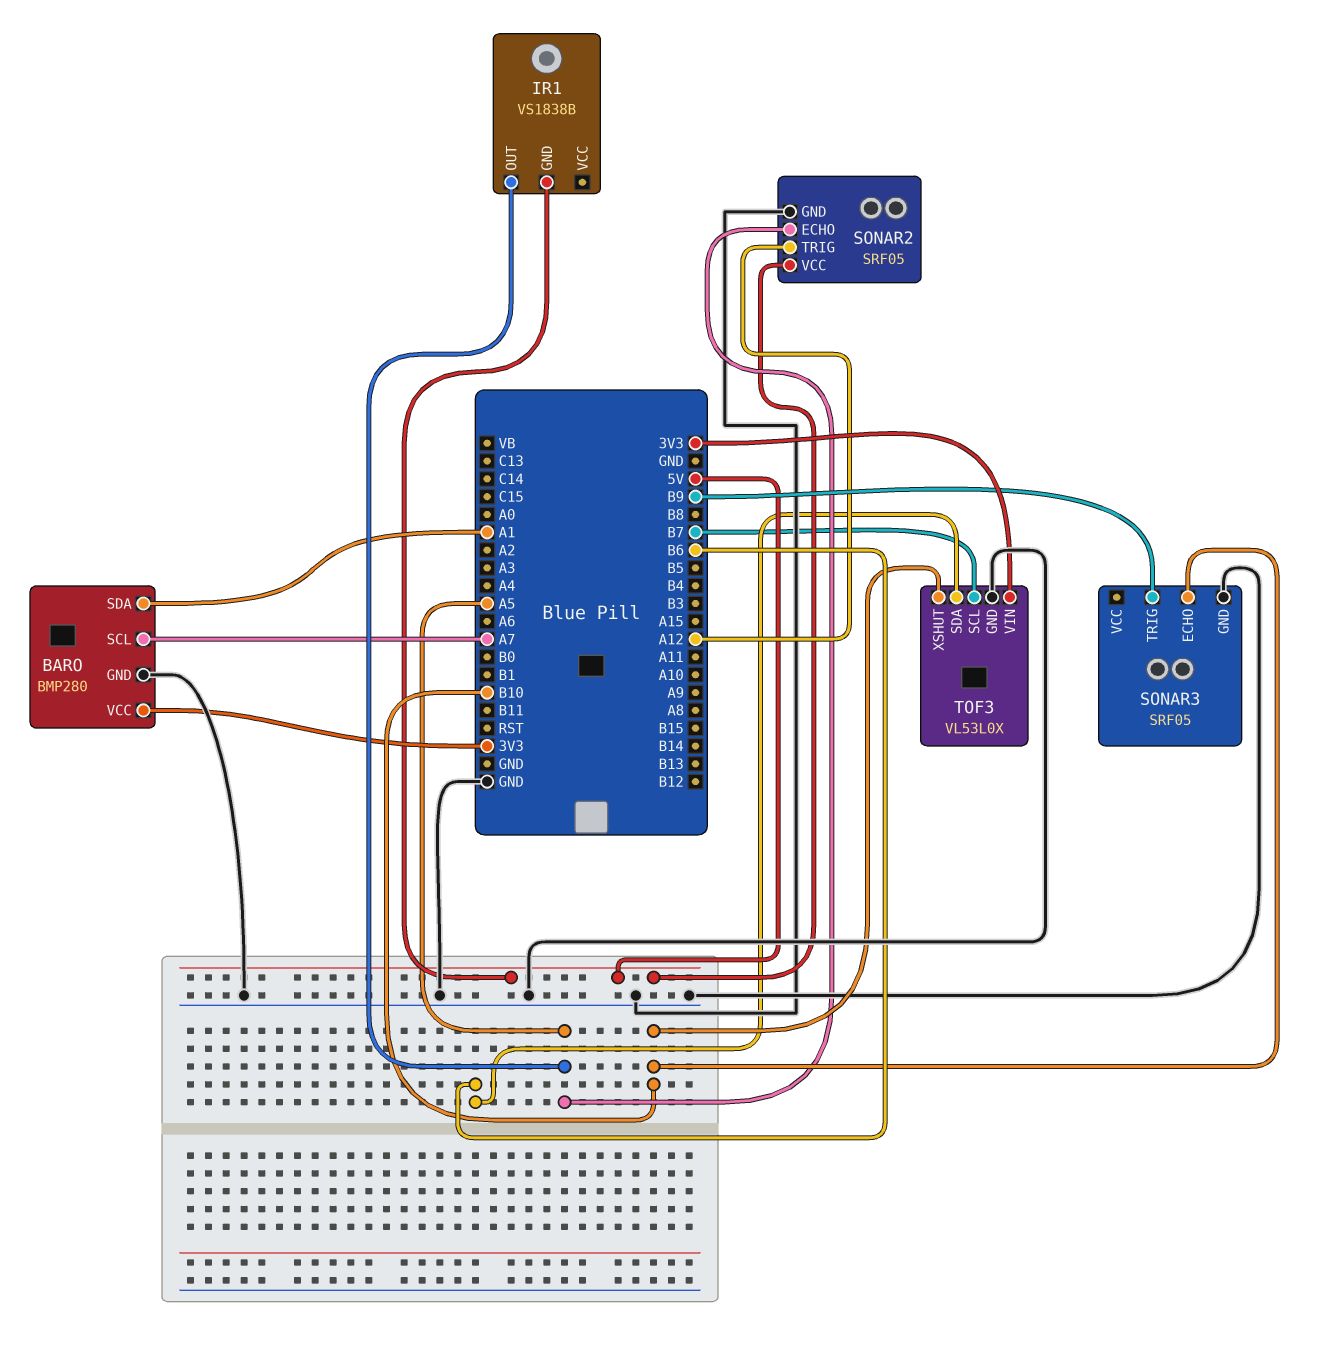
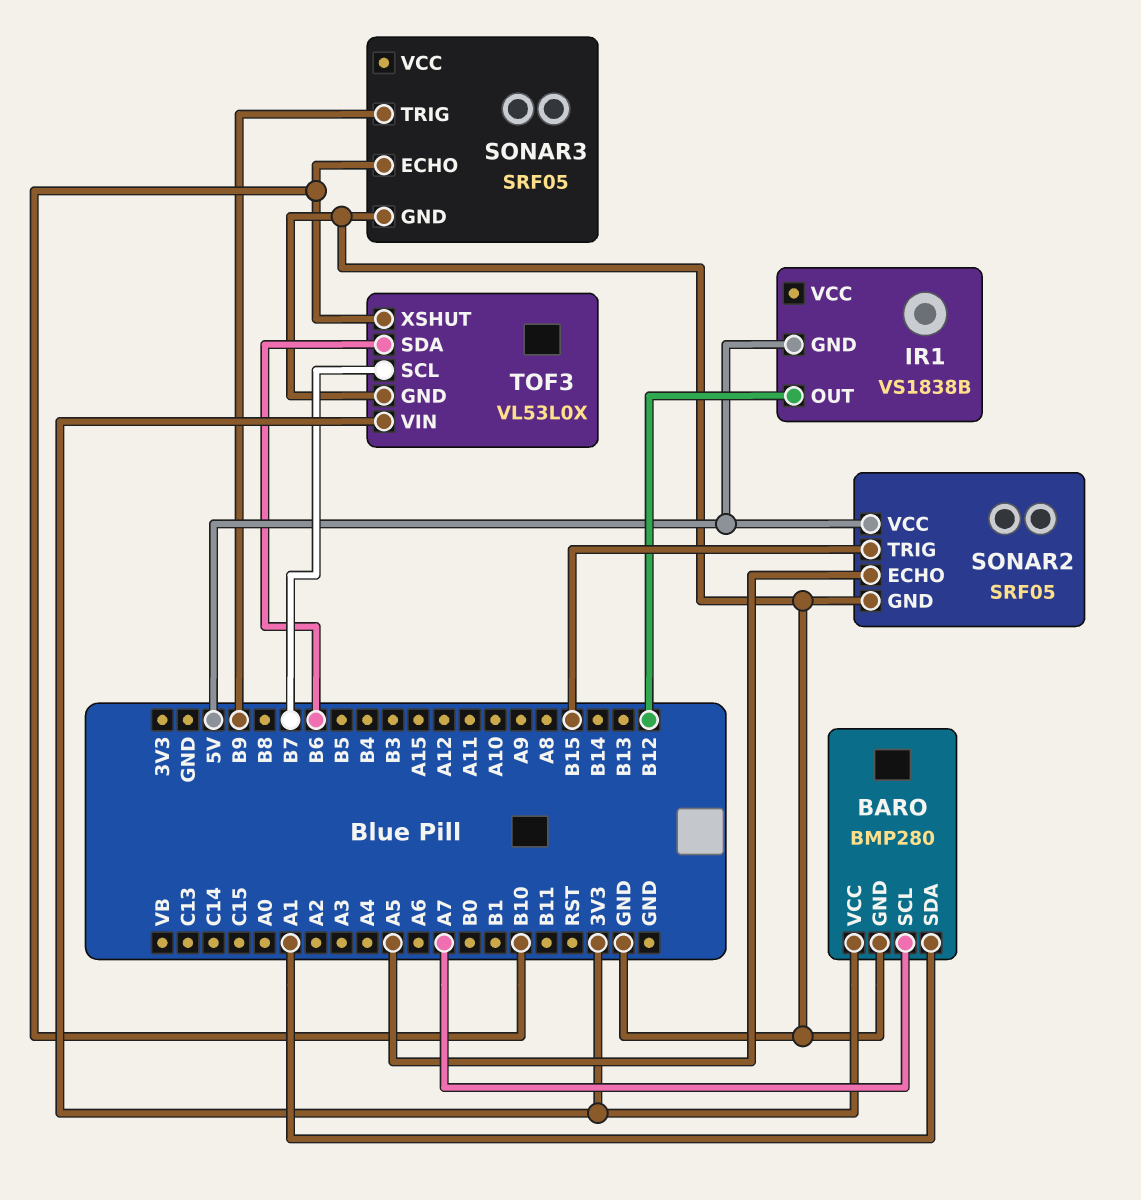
IR1 pin OUT: A5 -> B12
SONAR2 pin TRIG: A12 -> B15

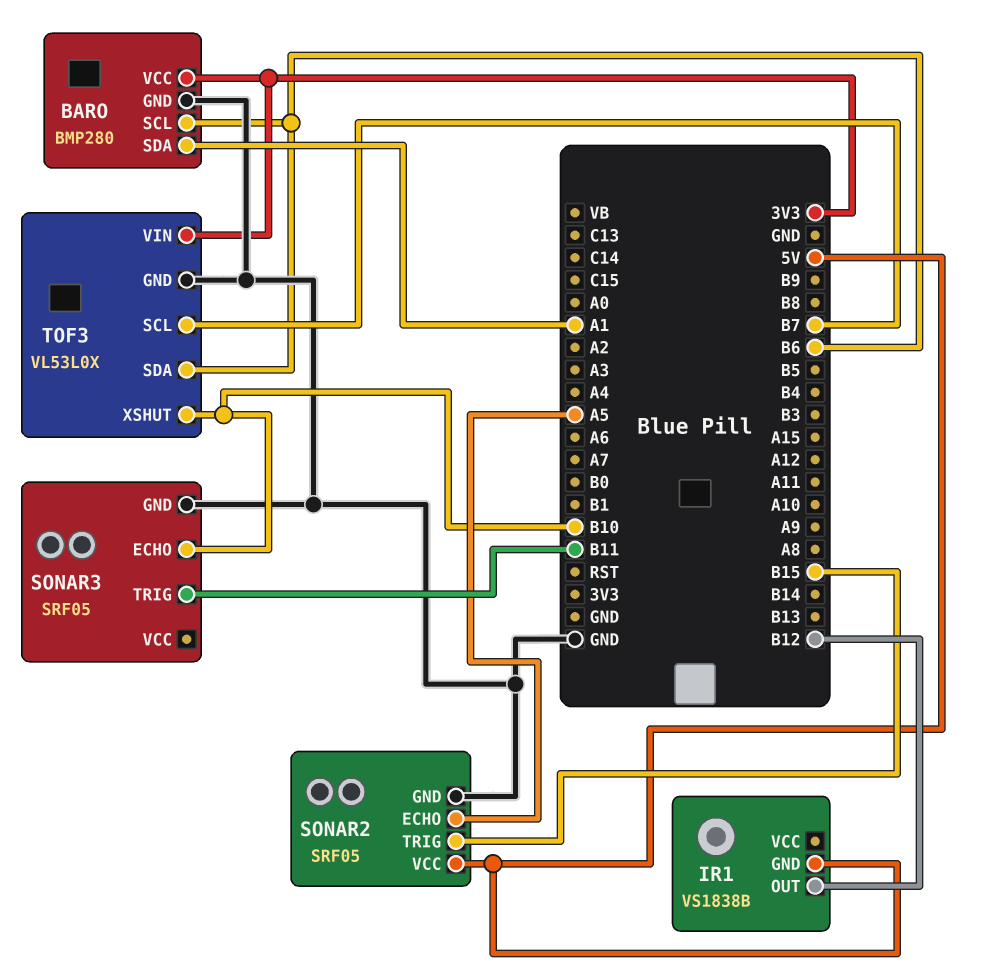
BARO pin SCL: A7 -> B6
SONAR3 pin TRIG: B9 -> B11

